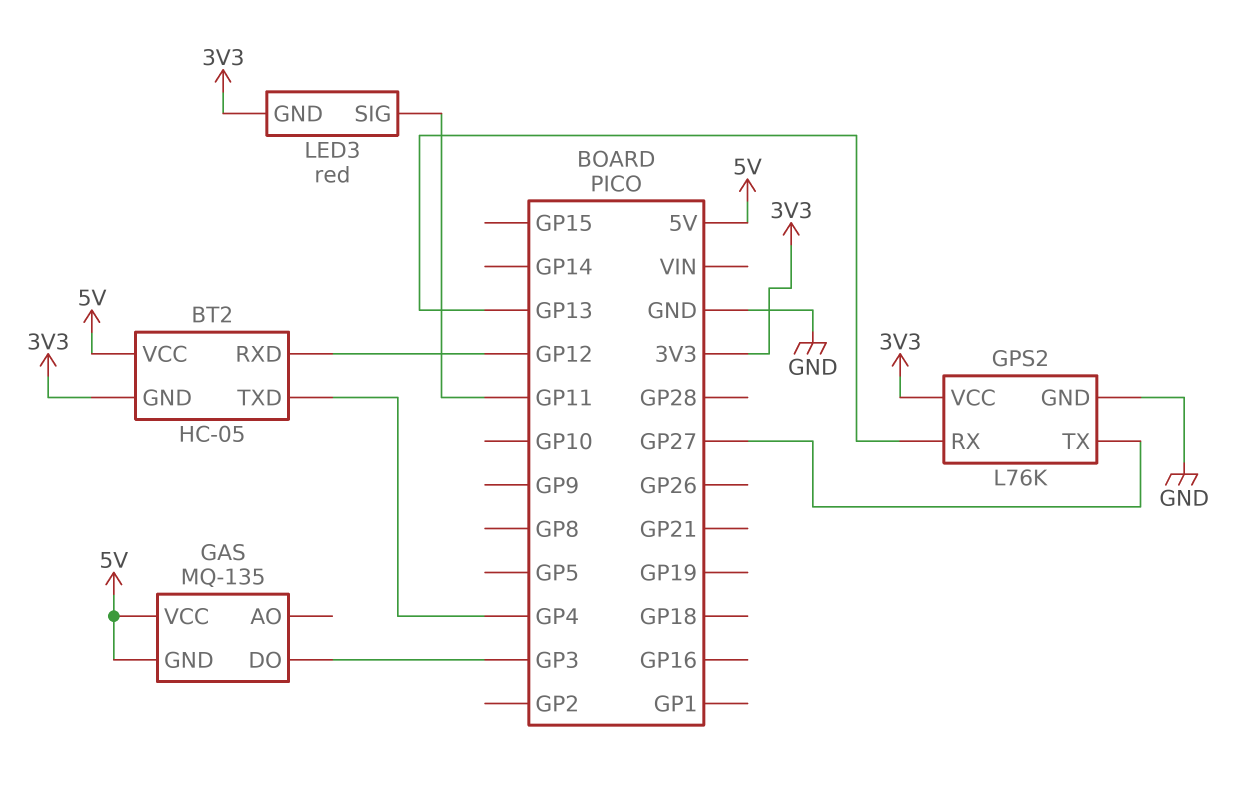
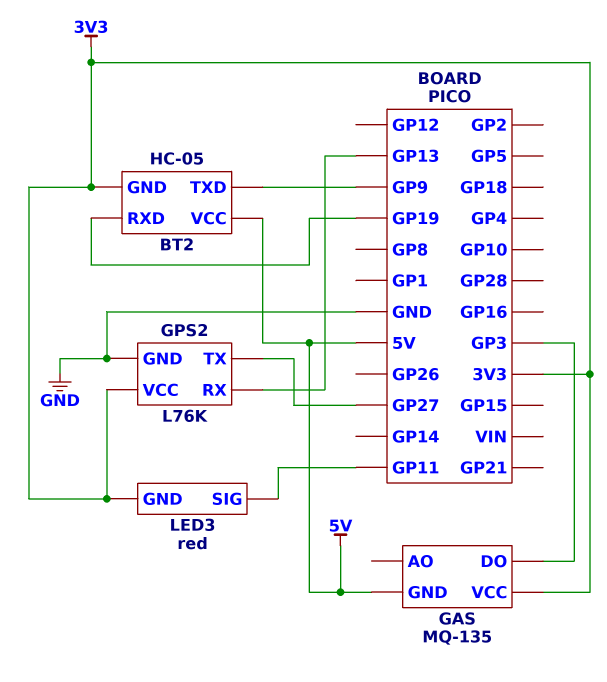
BT2 pin RXD: GP12 -> GP19
BT2 pin TXD: GP4 -> GP9
GAS pin VCC: 5V -> 3V3

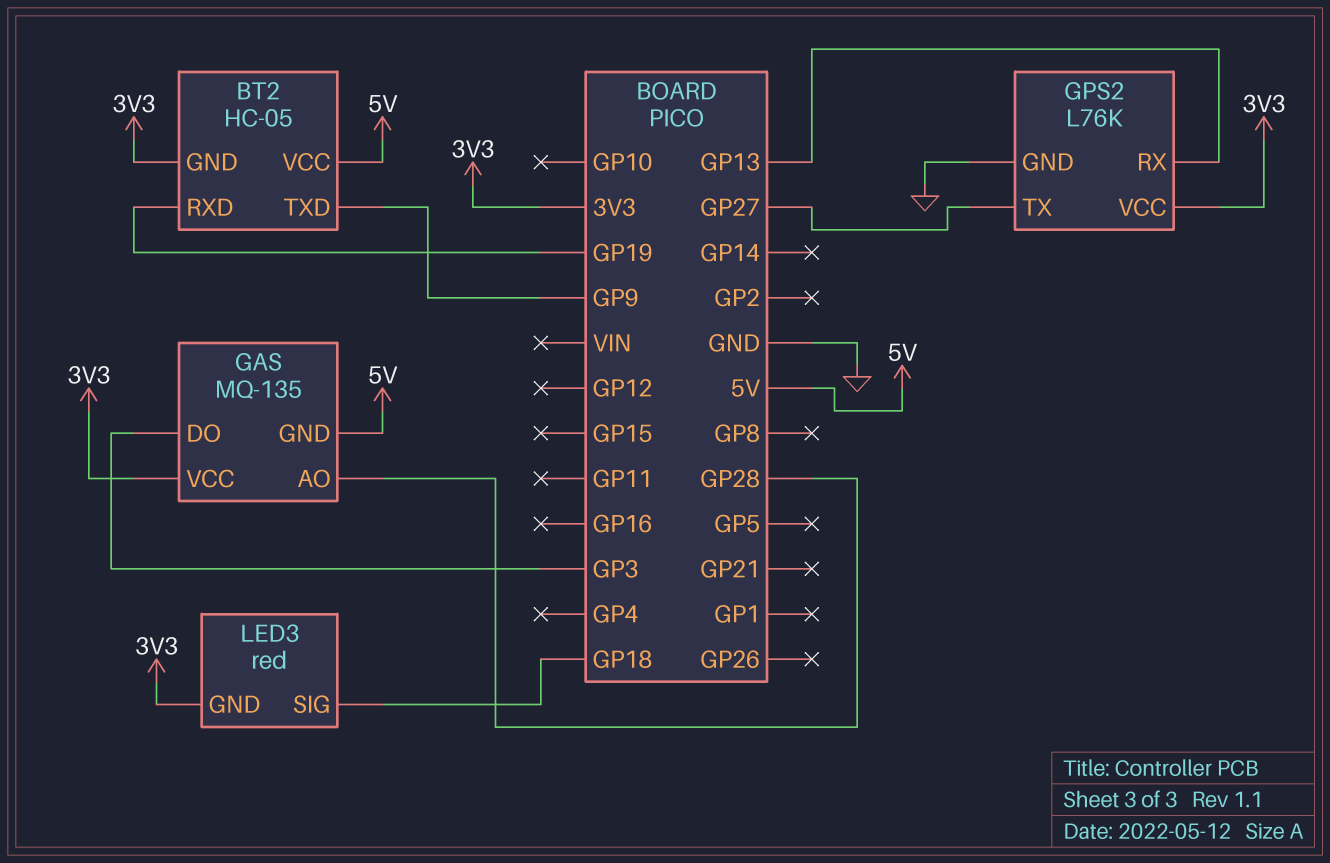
GAS pin AO: none -> GP28
LED3 pin SIG: GP11 -> GP18

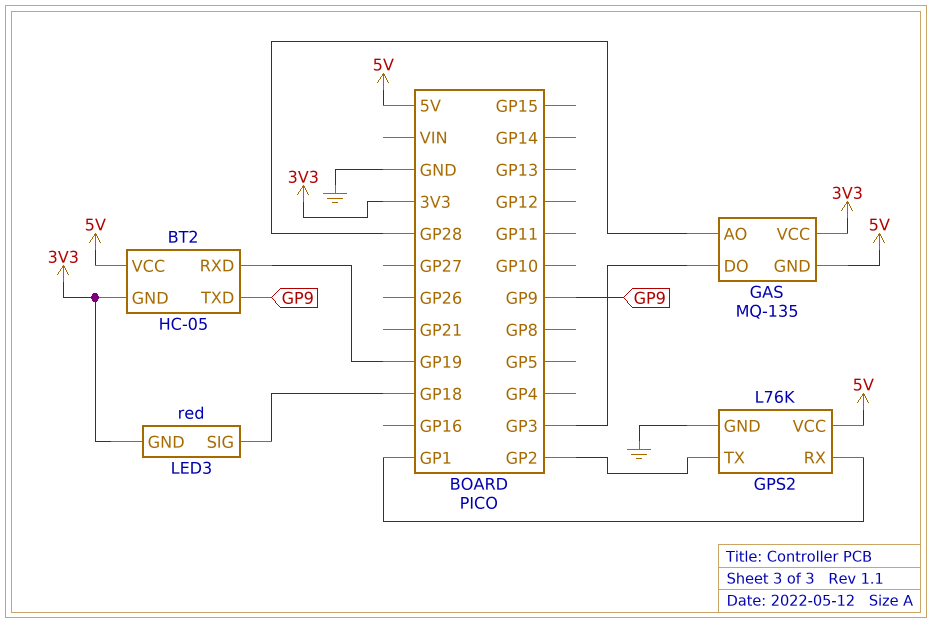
GPS2 pin RX: GP13 -> GP1
GPS2 pin TX: GP27 -> GP2
GPS2 pin VCC: 3V3 -> 5V

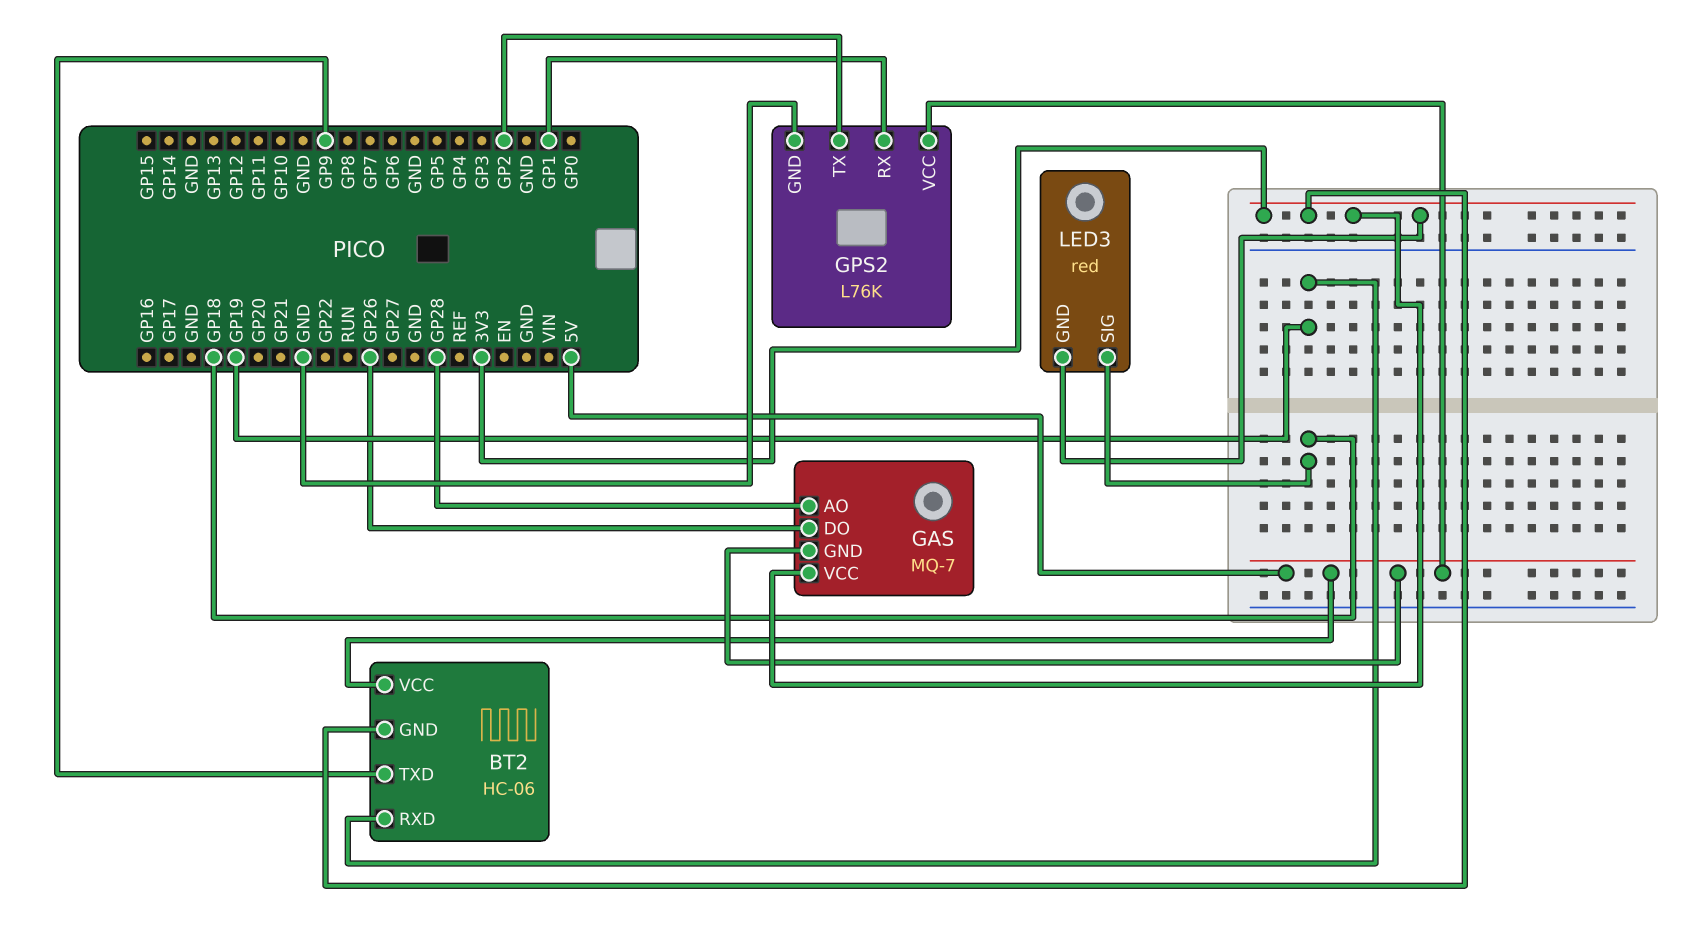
BT2: HC-05 -> HC-06
GAS: MQ-135 -> MQ-7
GAS pin DO: GP3 -> GP26

